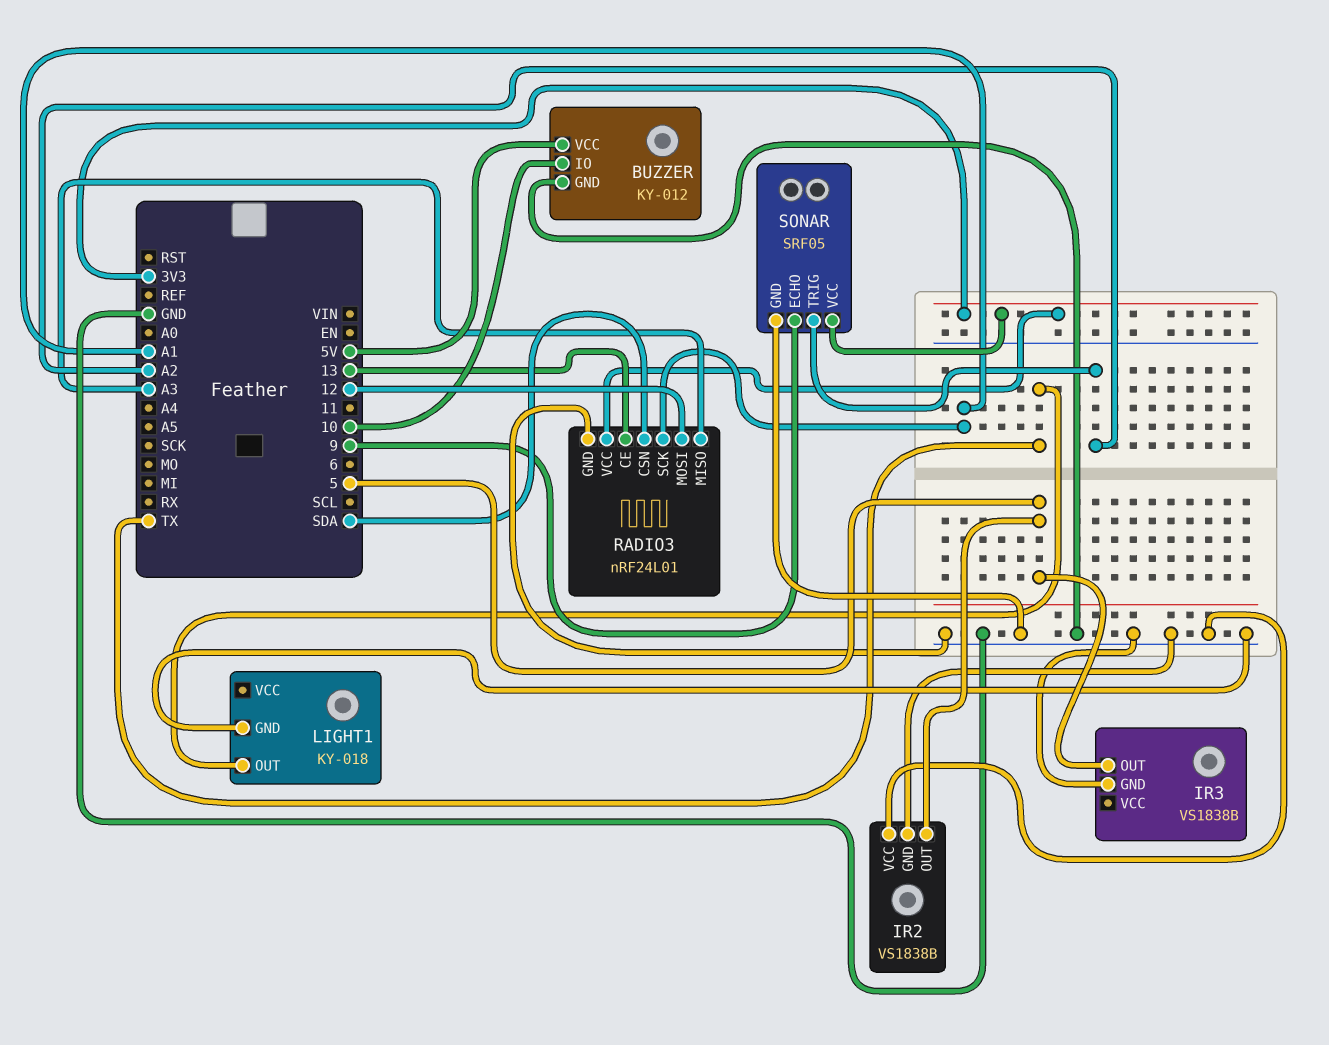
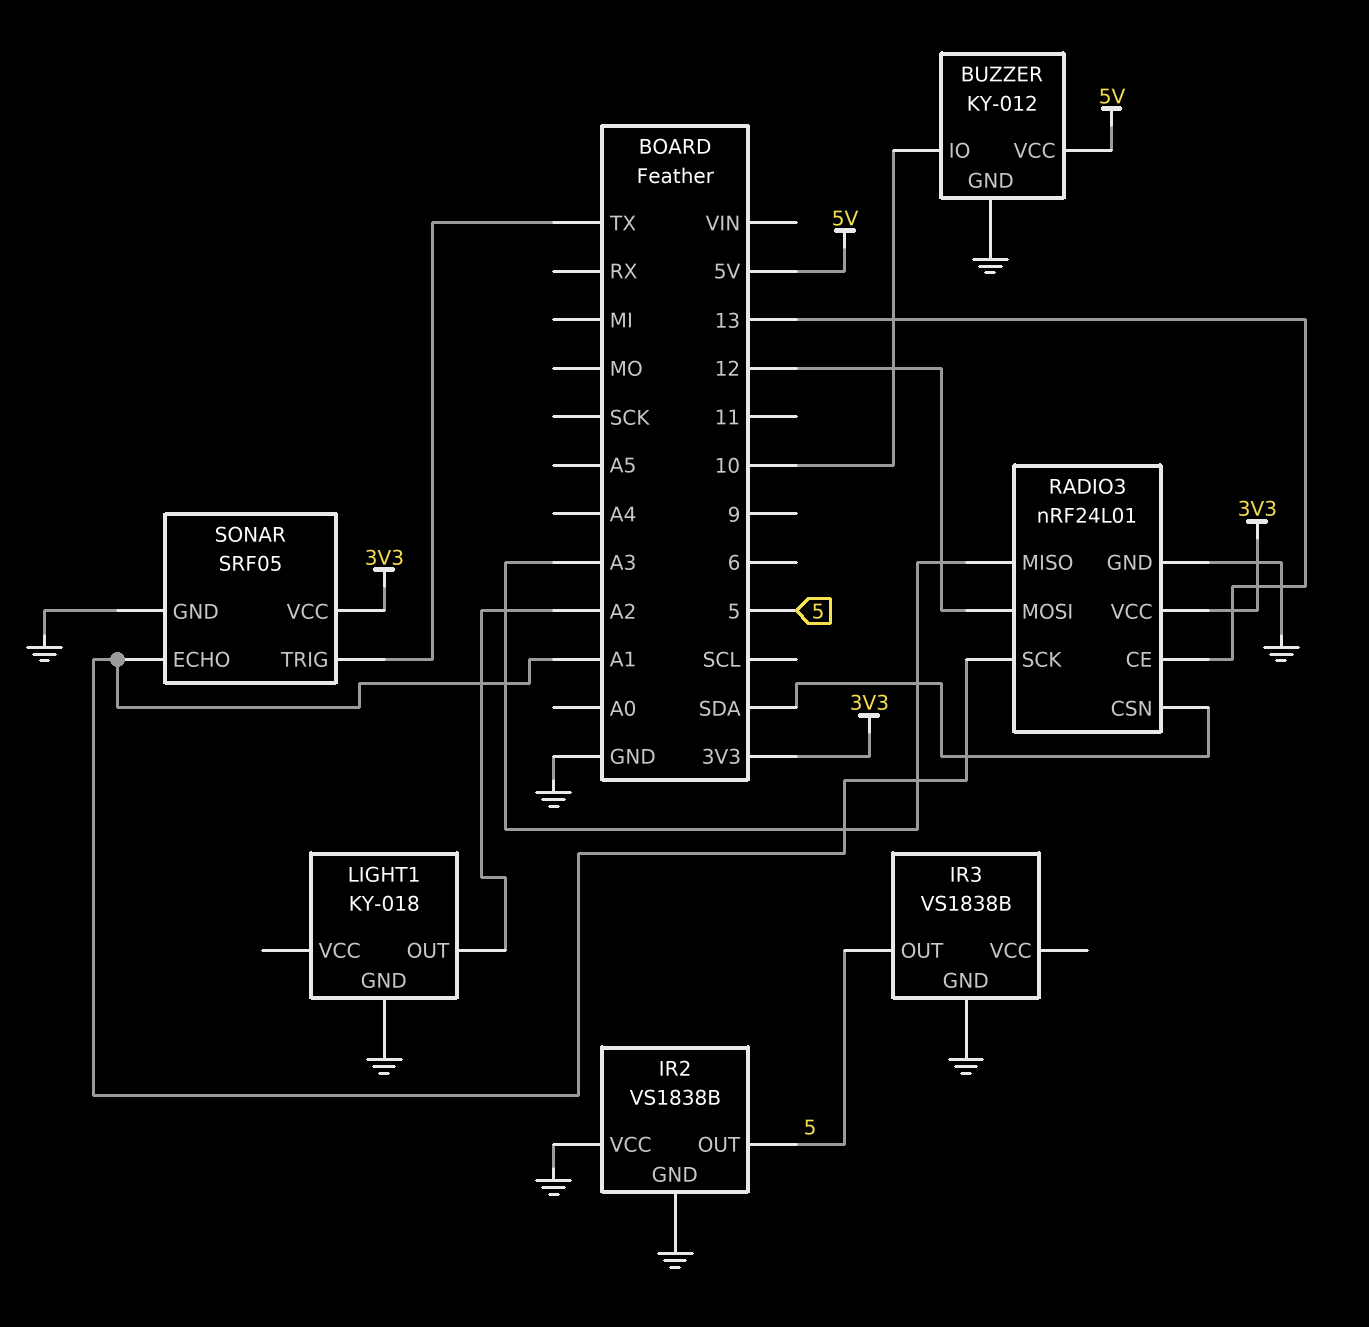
LIGHT1 pin OUT: TX -> A2
SONAR pin ECHO: 9 -> A1
SONAR pin TRIG: A2 -> TX

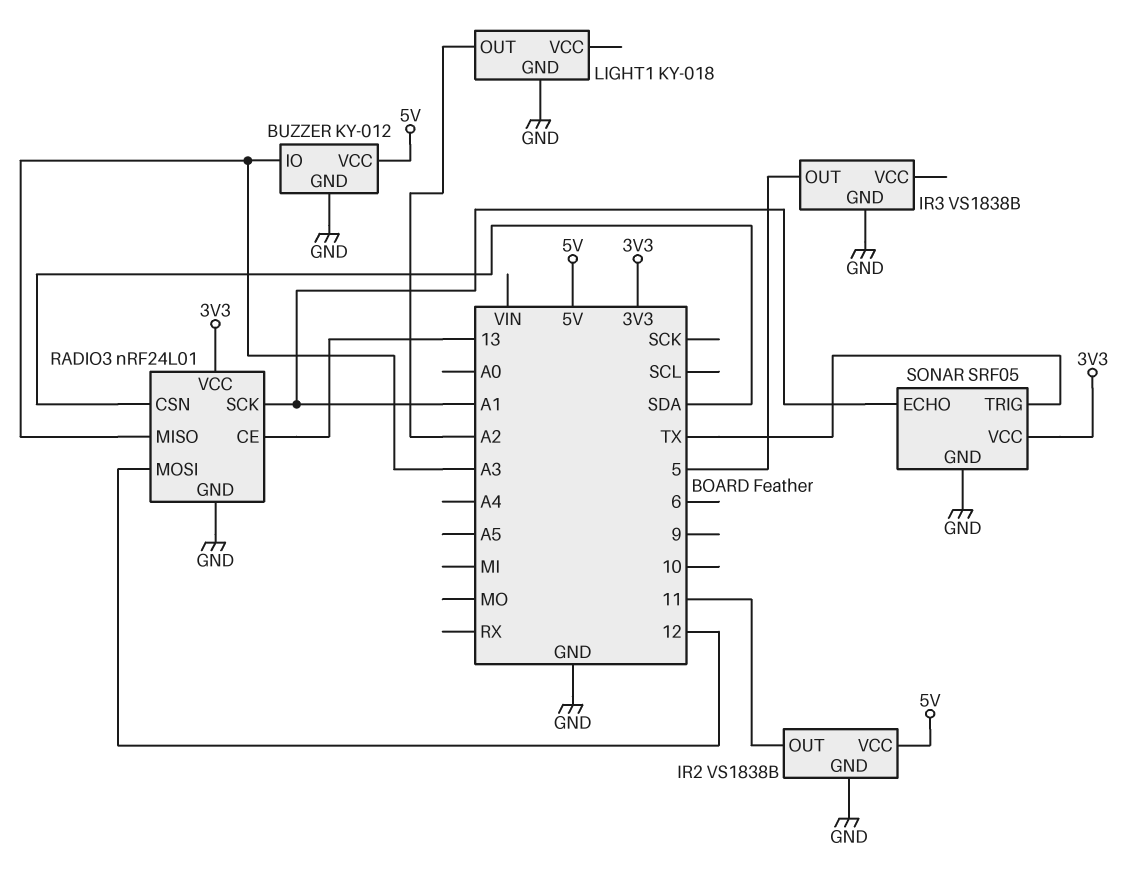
BUZZER pin IO: 10 -> A3
IR2 pin OUT: 5 -> 11
IR2 pin VCC: GND -> 5V

